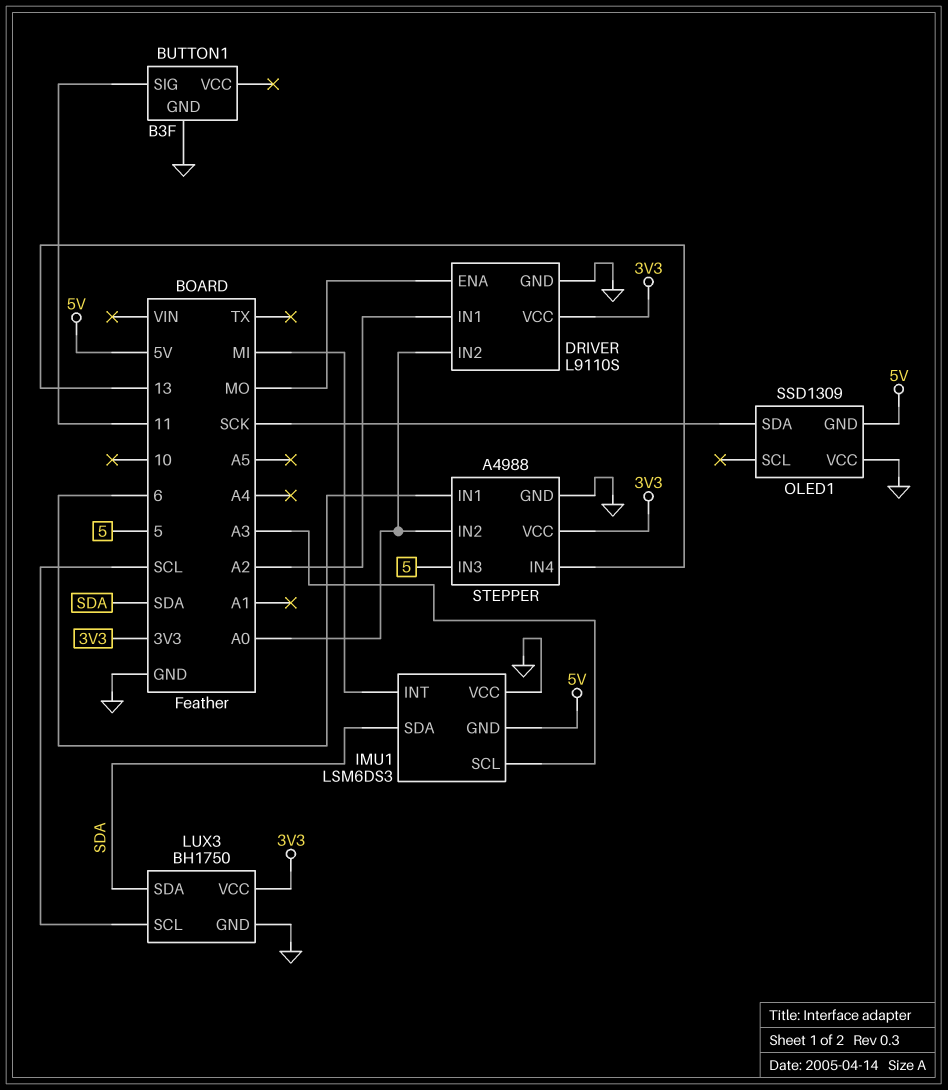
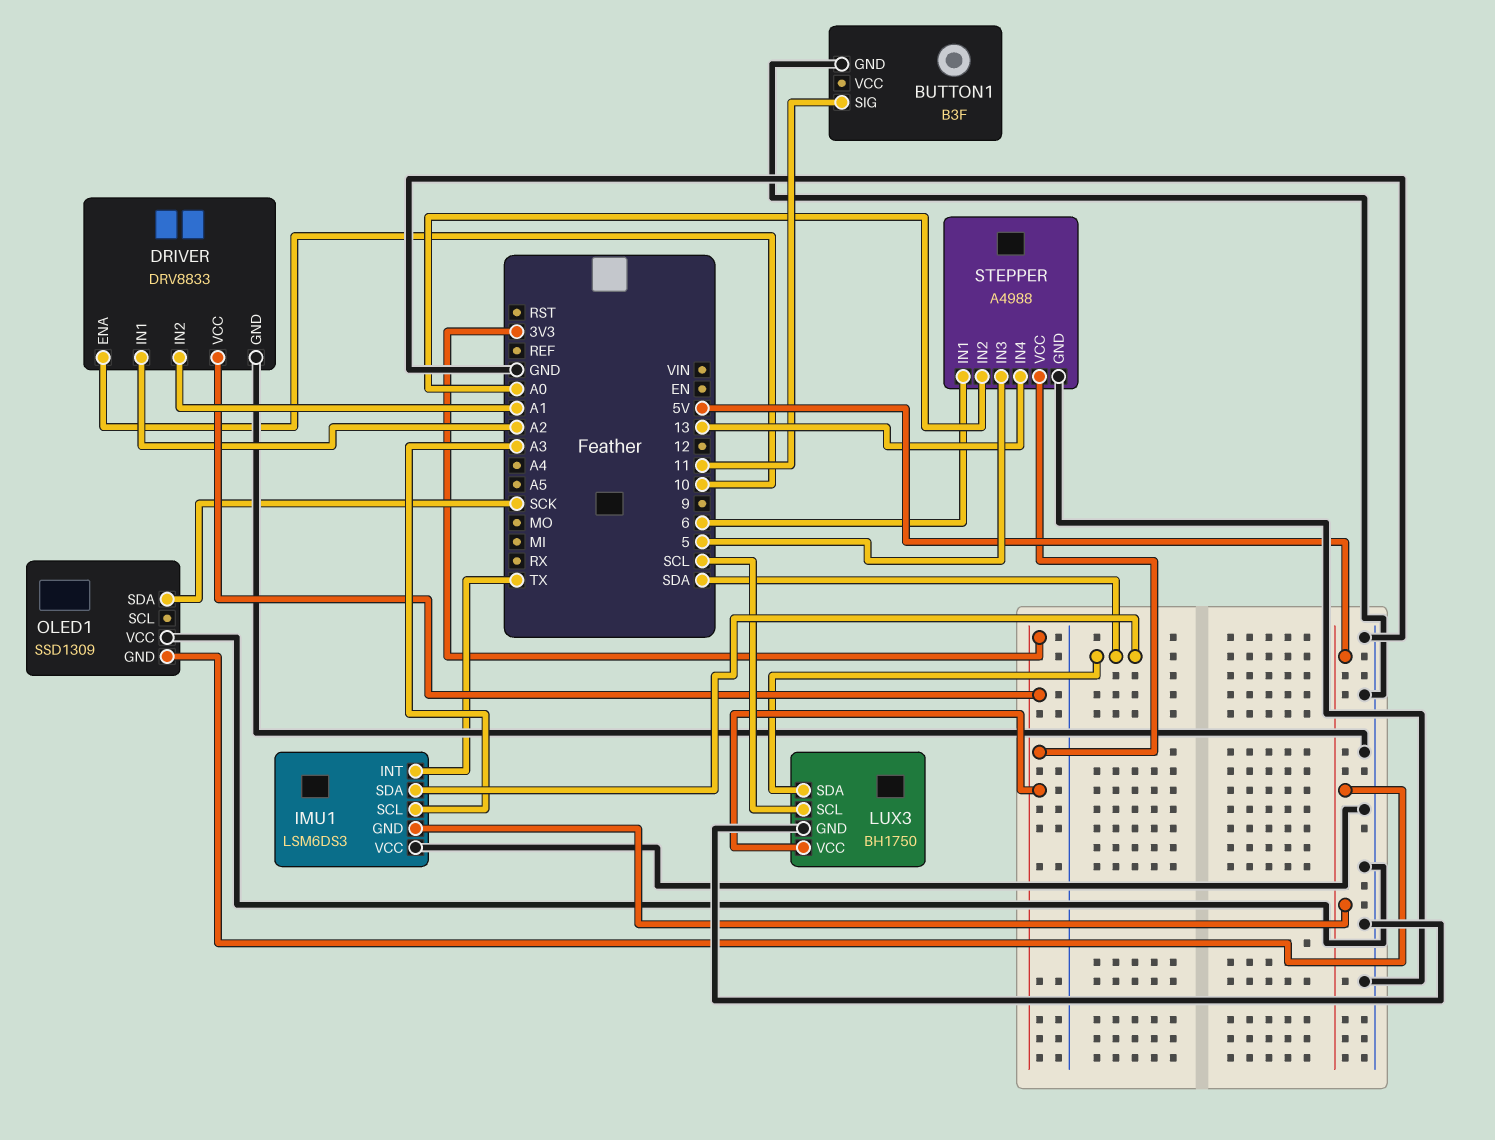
DRIVER: L9110S -> DRV8833
DRIVER pin ENA: MO -> 10
DRIVER pin IN2: A0 -> A1
IMU1 pin INT: MI -> TX

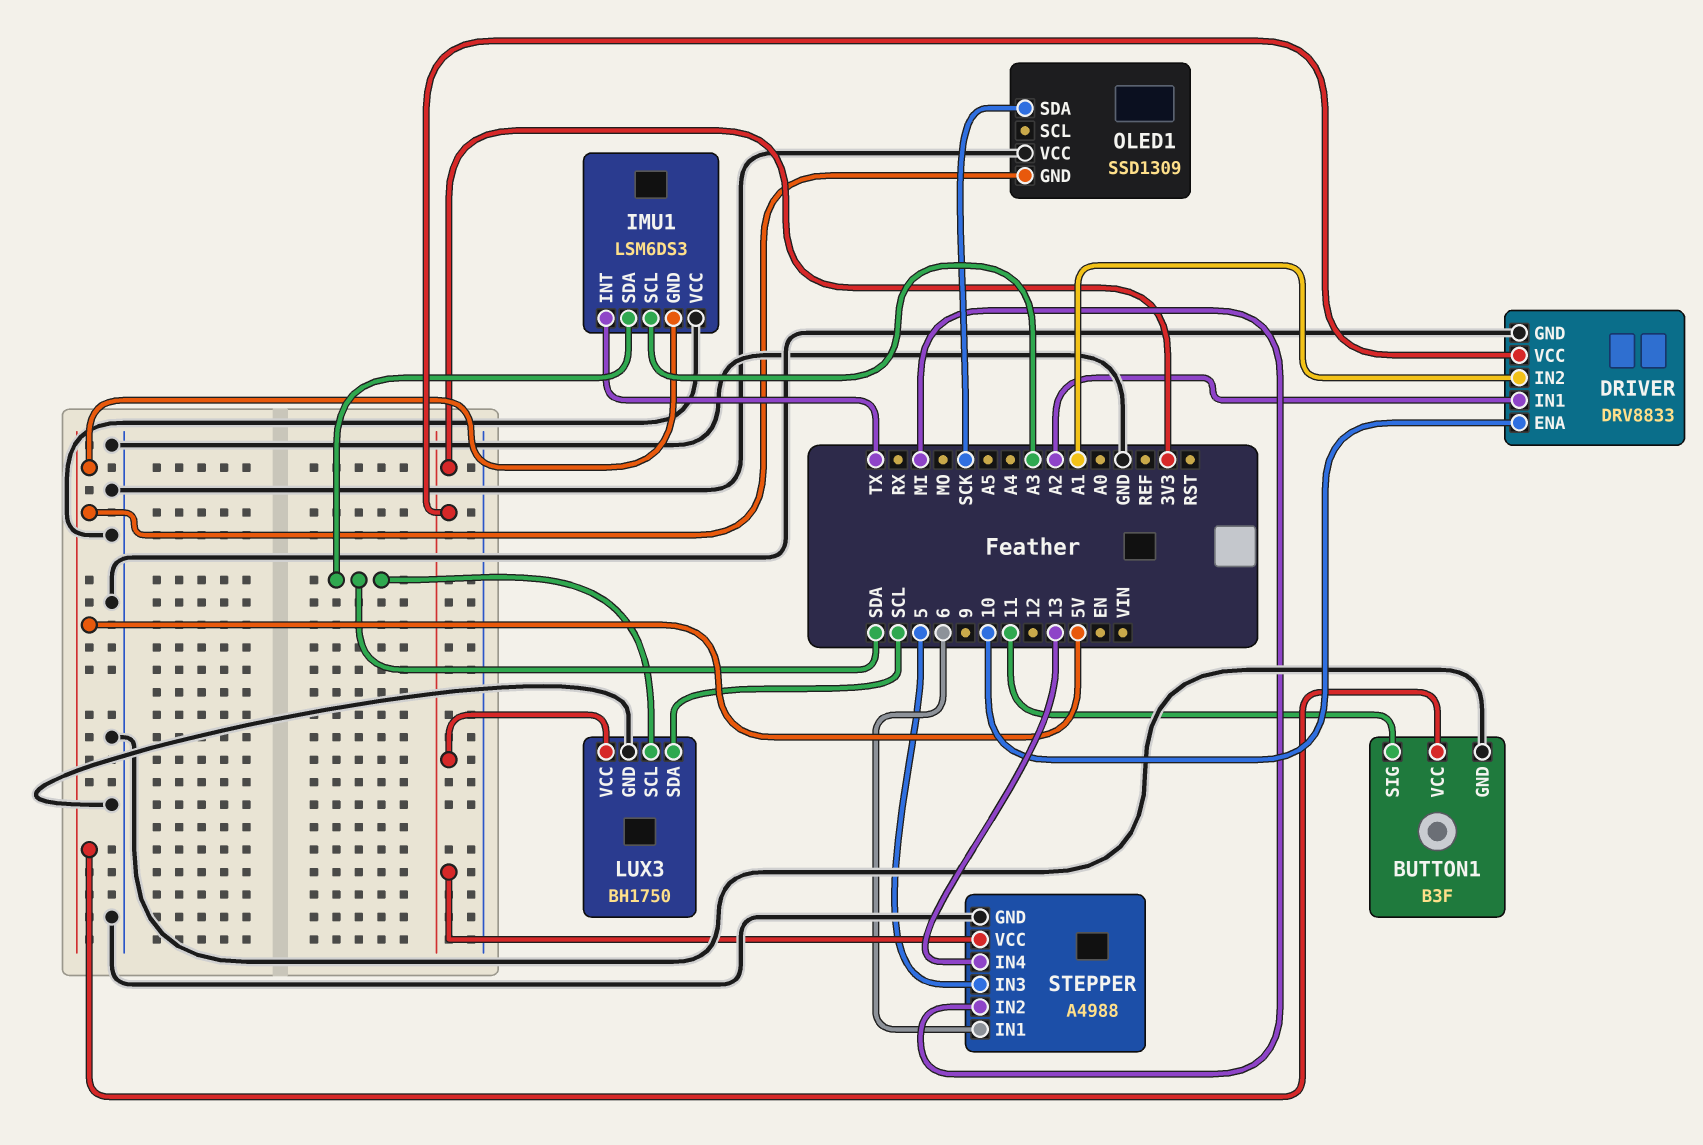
BUTTON1 pin VCC: none -> 5V
LUX3 pin SCL: SCL -> SDA
LUX3 pin SDA: SDA -> SCL
STEPPER pin IN2: A0 -> MI

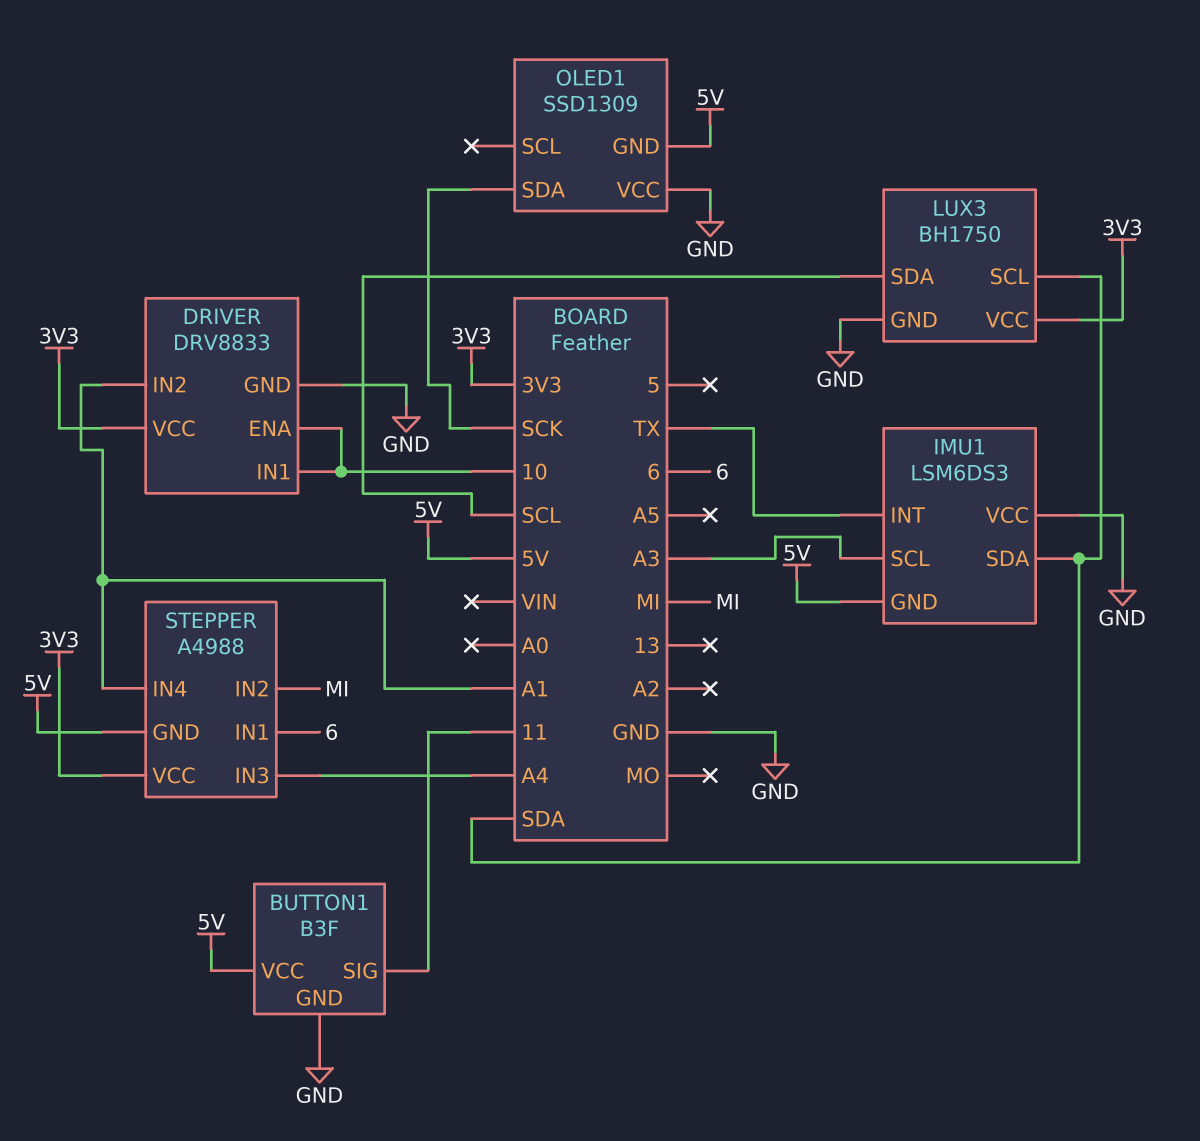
DRIVER pin IN1: A2 -> 10
STEPPER pin GND: GND -> 5V
STEPPER pin IN3: 5 -> A4
STEPPER pin IN4: 13 -> A1

